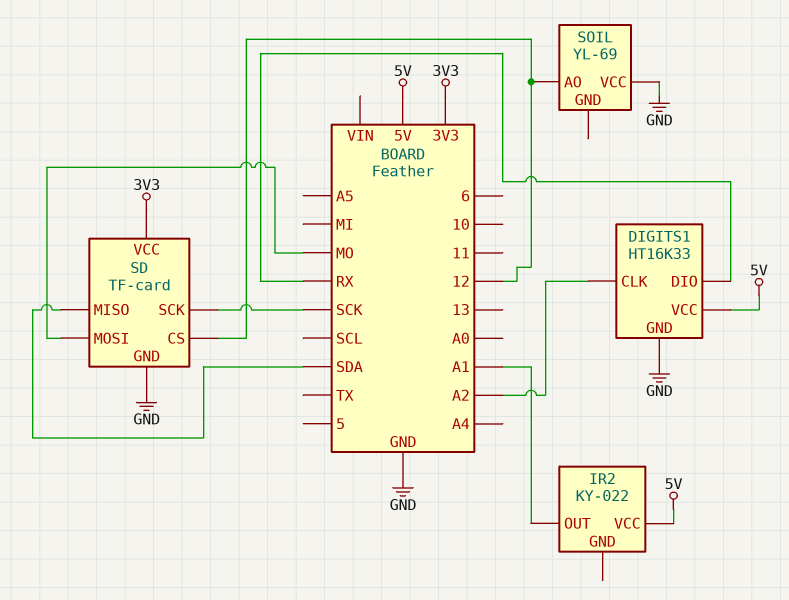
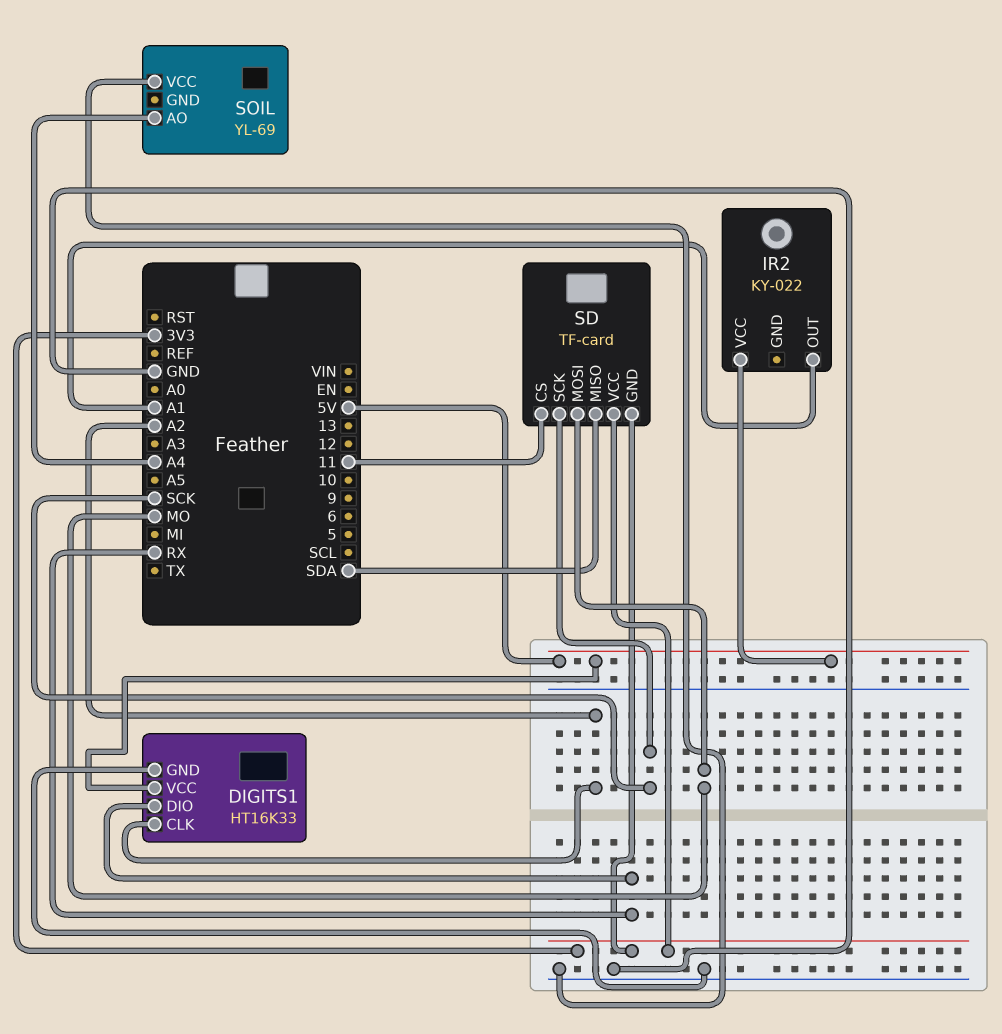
SD pin CS: 12 -> 11
SD pin GND: GND -> 3V3
SOIL pin AO: 12 -> A4

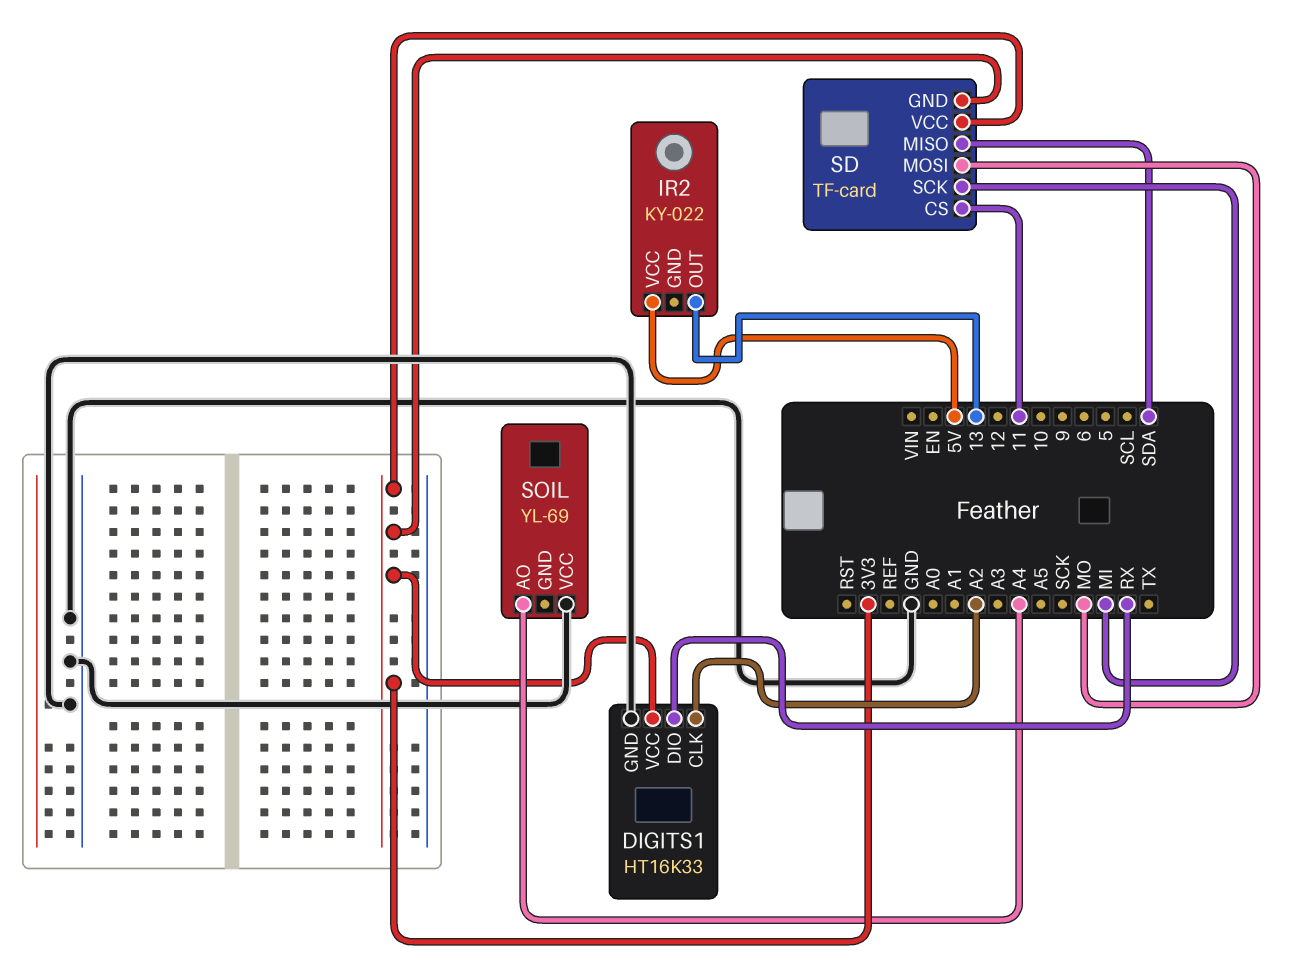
DIGITS1 pin VCC: 5V -> 3V3
IR2 pin OUT: A1 -> 13
SD pin SCK: SCK -> MI

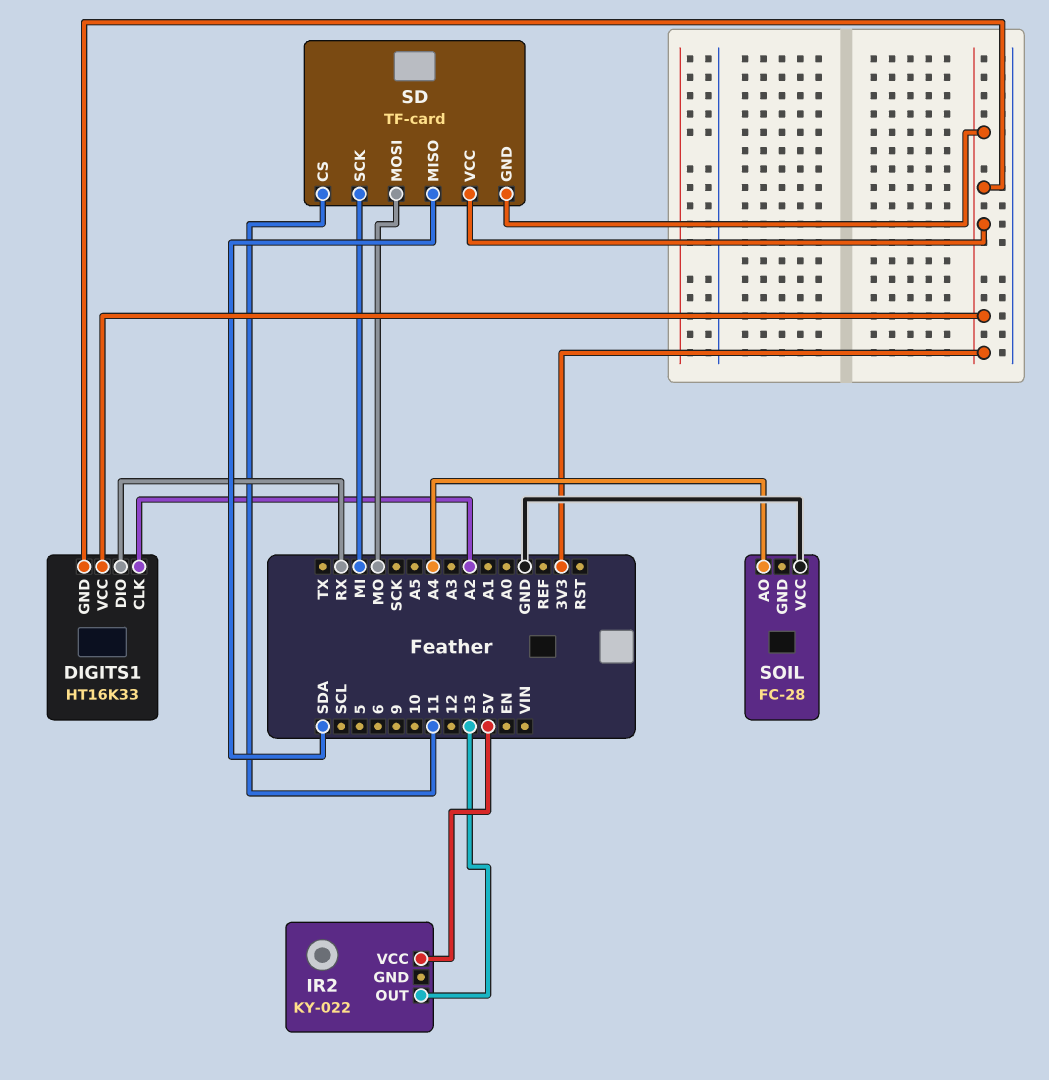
DIGITS1 pin GND: GND -> 3V3
SOIL: YL-69 -> FC-28

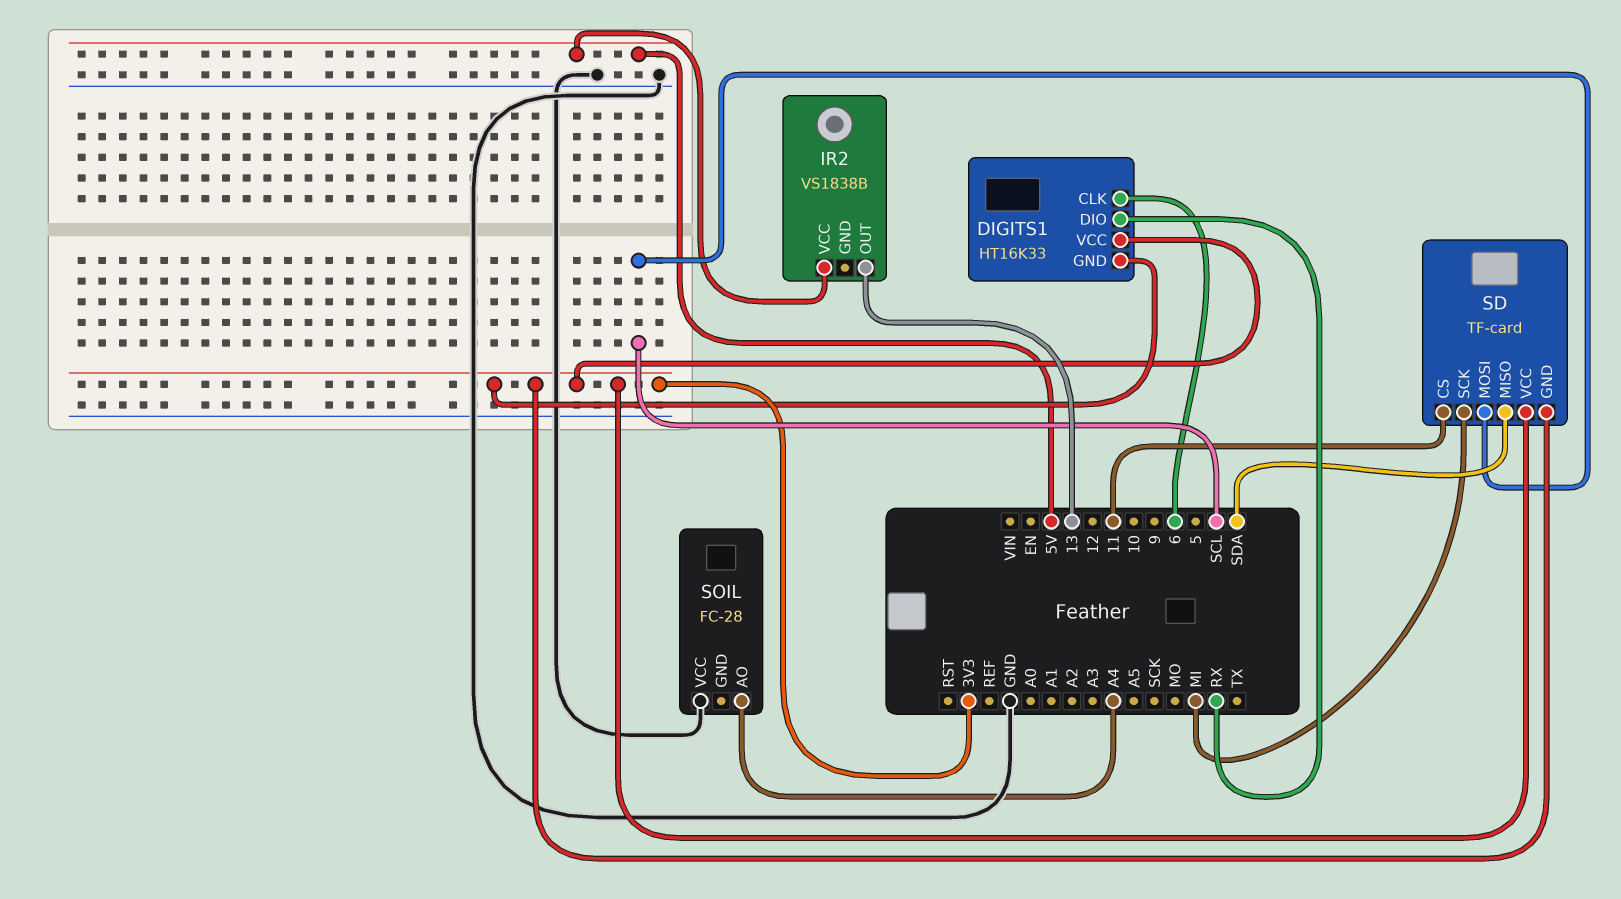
DIGITS1 pin CLK: A2 -> 6
IR2: KY-022 -> VS1838B
SD pin MOSI: MO -> SCL

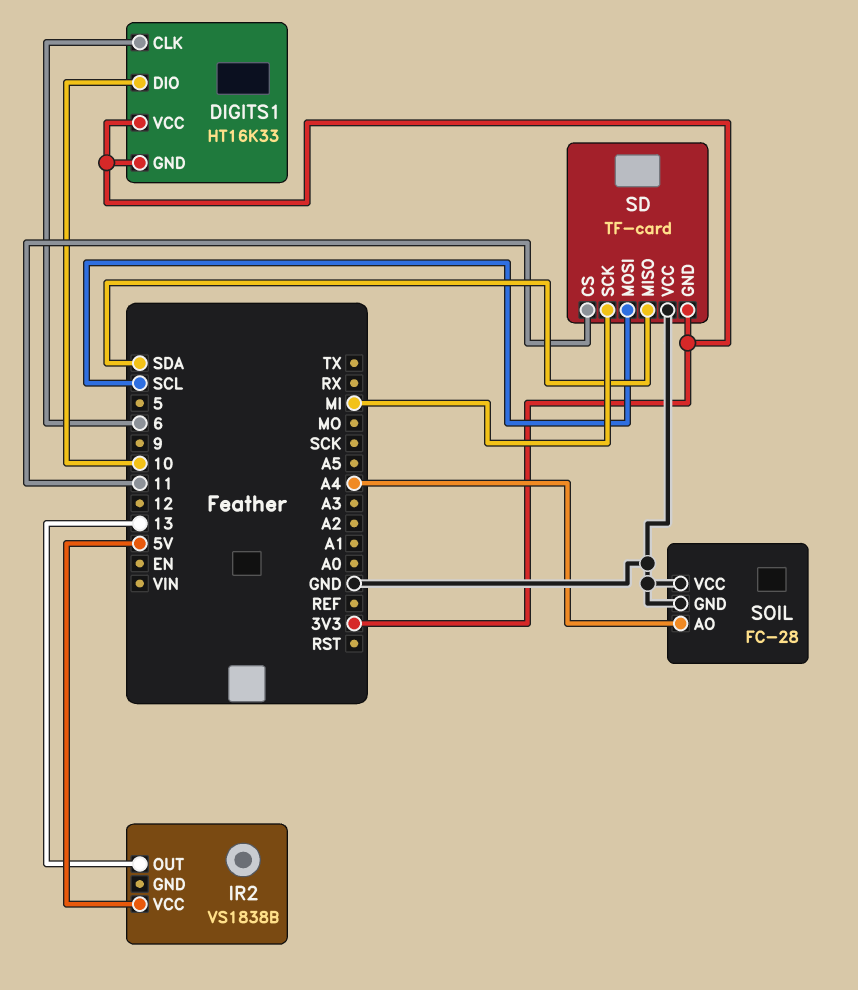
DIGITS1 pin DIO: RX -> 10
SD pin VCC: 3V3 -> GND
SOIL pin GND: none -> GND

